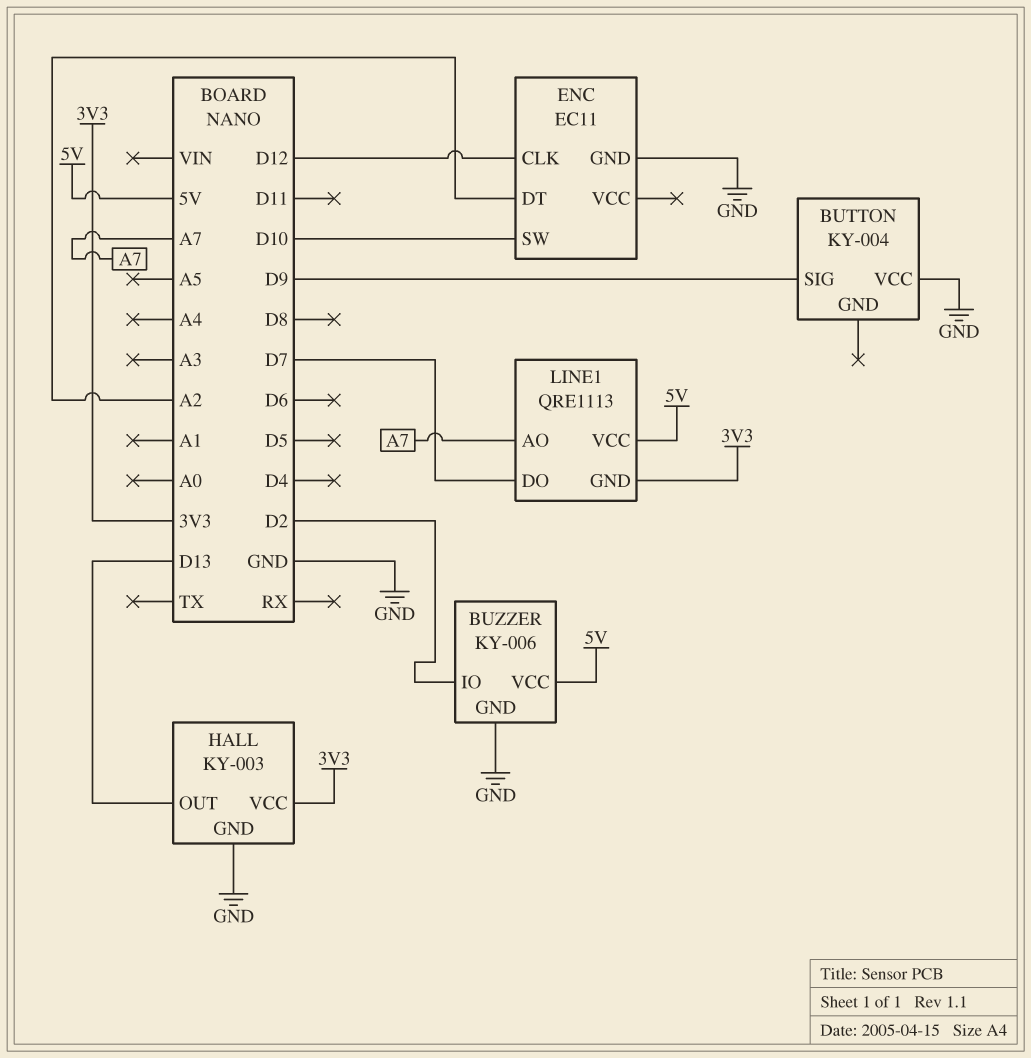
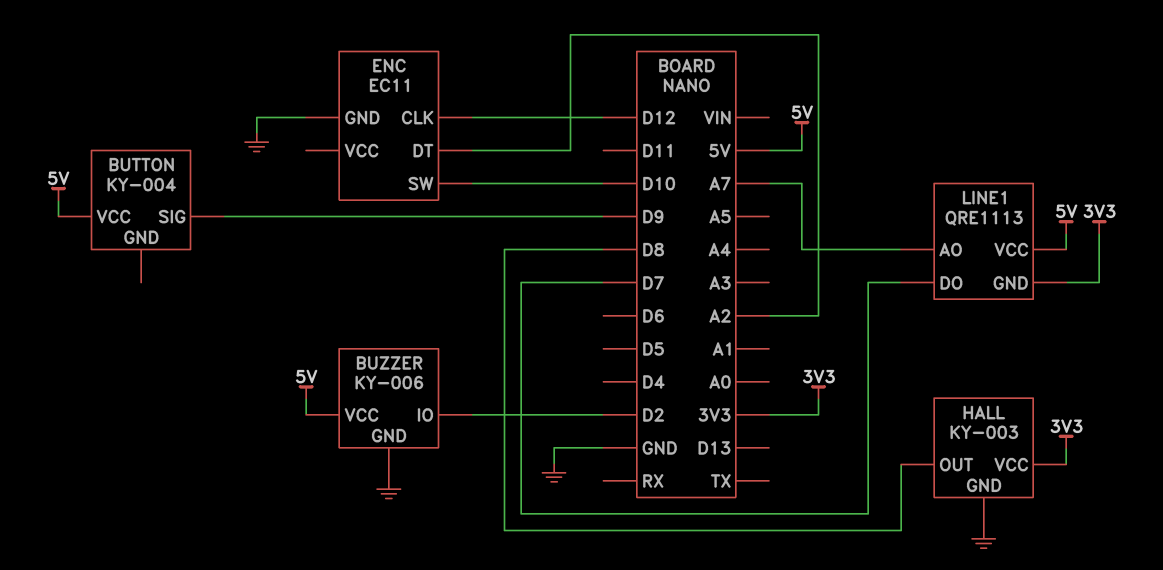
BUTTON pin VCC: GND -> 5V
HALL pin OUT: D13 -> D8

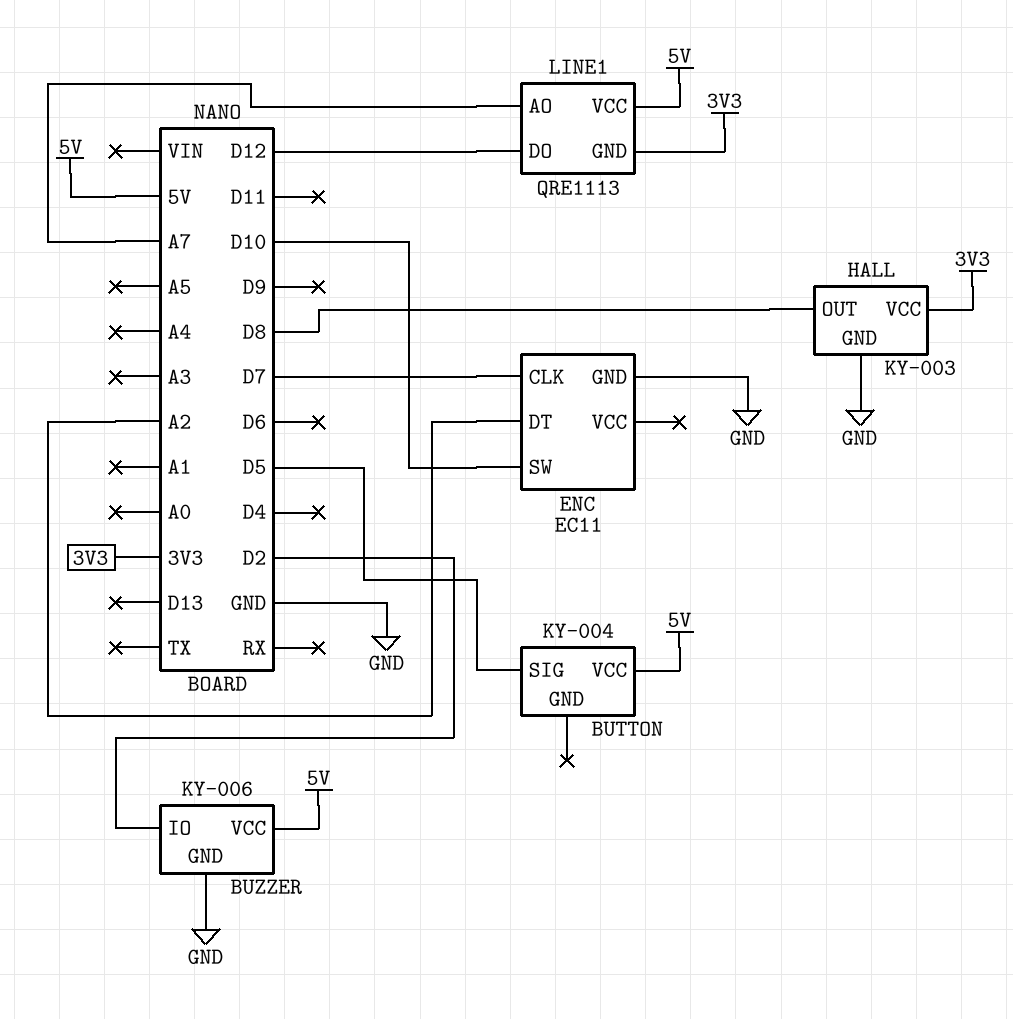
BUTTON pin SIG: D9 -> D5
ENC pin CLK: D12 -> D7
LINE1 pin DO: D7 -> D12

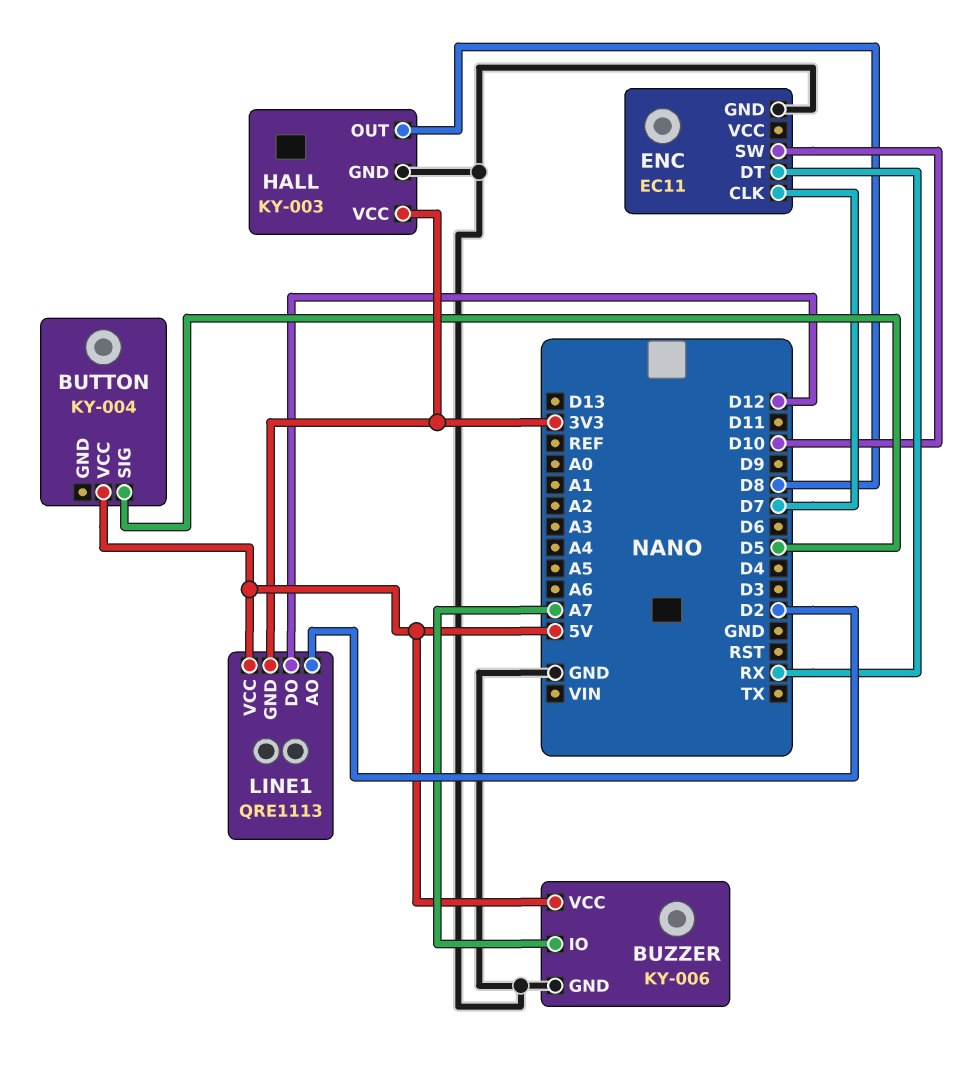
BUZZER pin IO: D2 -> A7
ENC pin DT: A2 -> RX
LINE1 pin AO: A7 -> D2

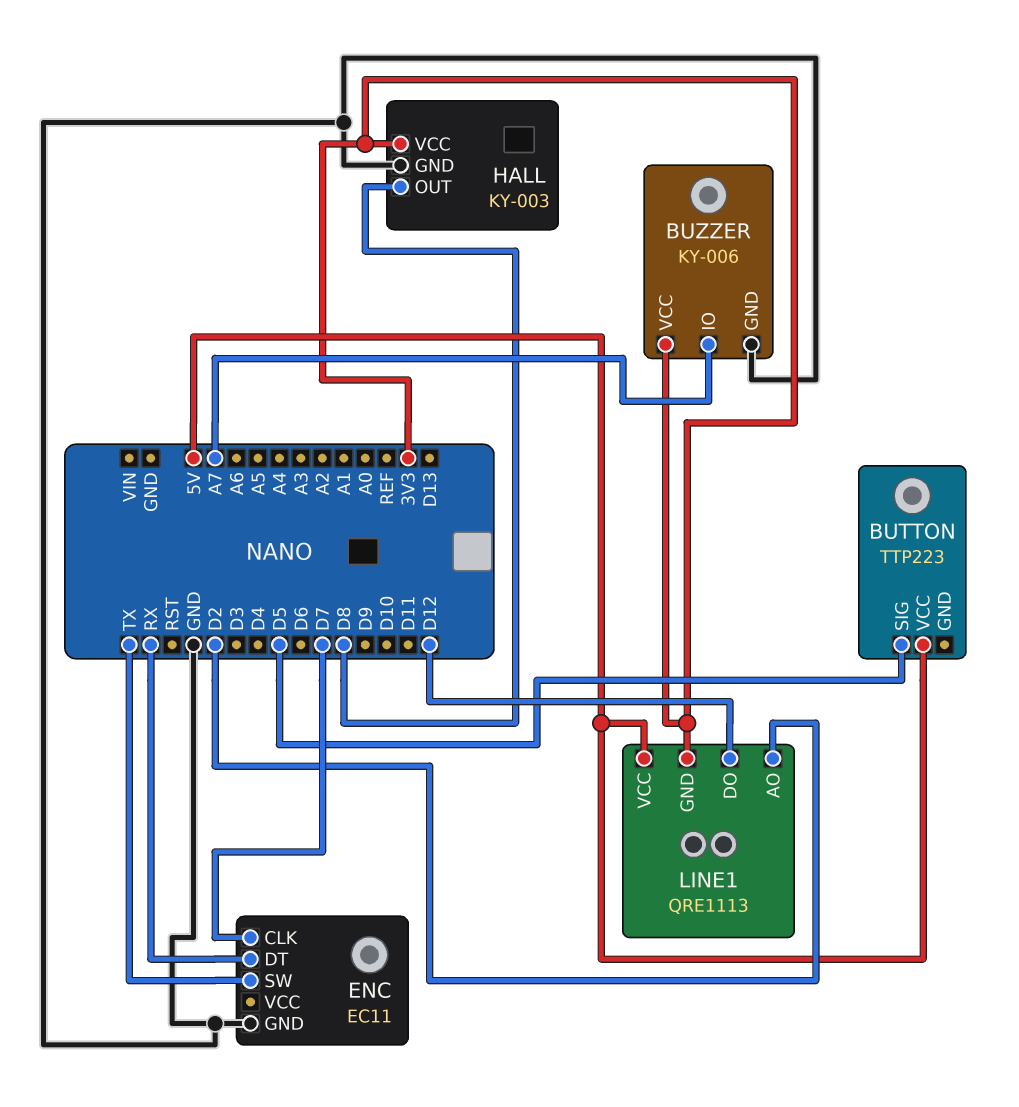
BUTTON: KY-004 -> TTP223
BUZZER pin VCC: 5V -> 3V3
ENC pin SW: D10 -> TX

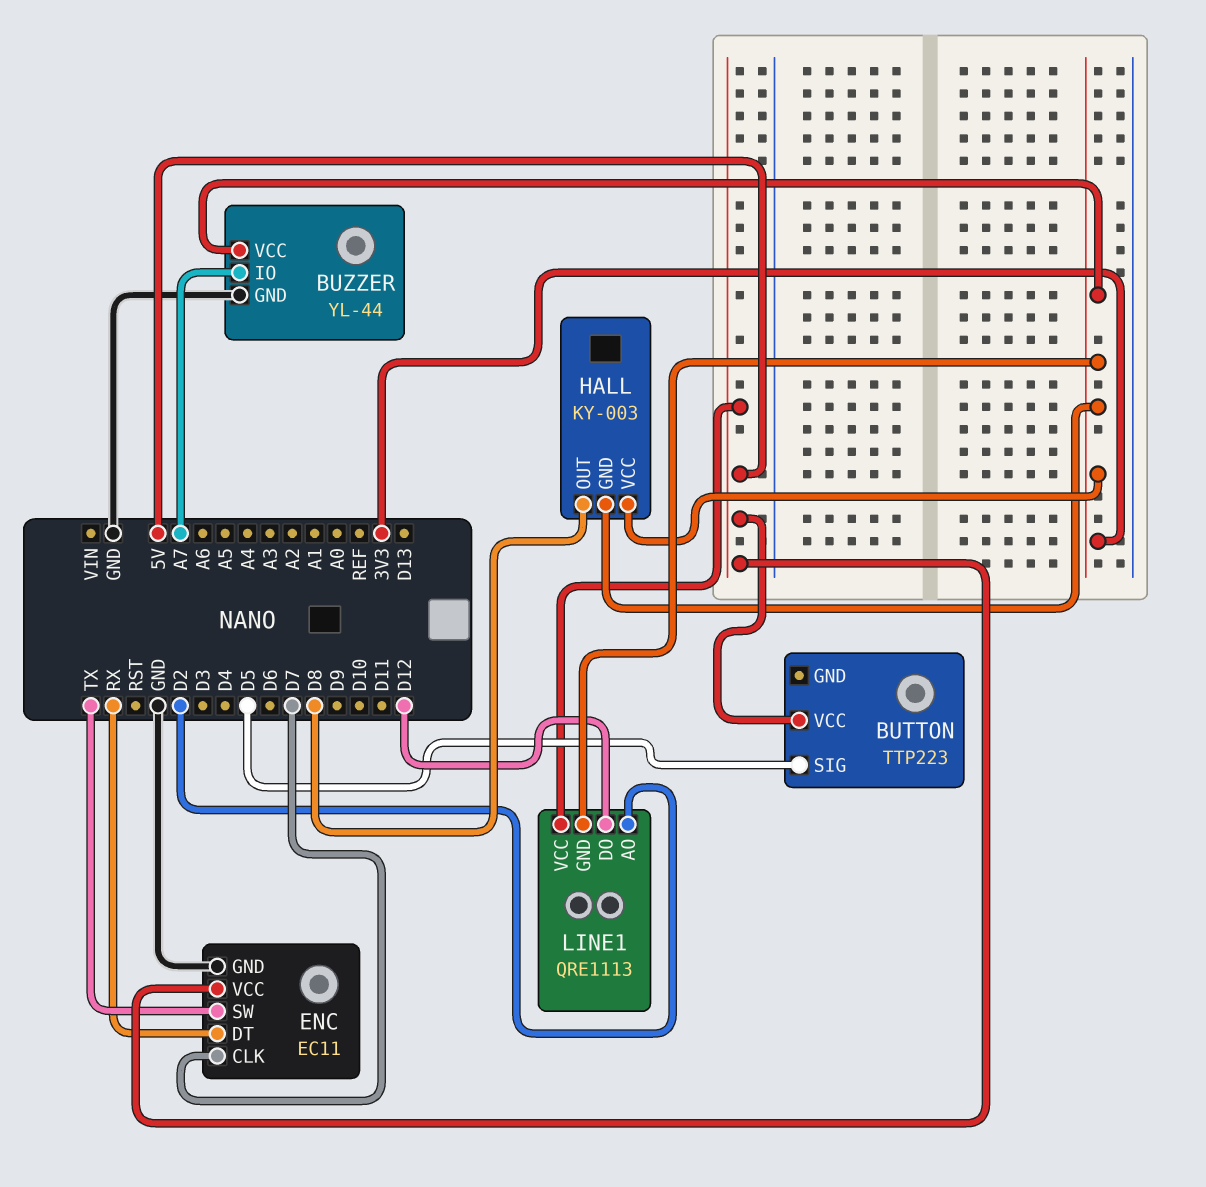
BUZZER: KY-006 -> YL-44
ENC pin VCC: none -> 5V
HALL pin GND: GND -> 3V3

